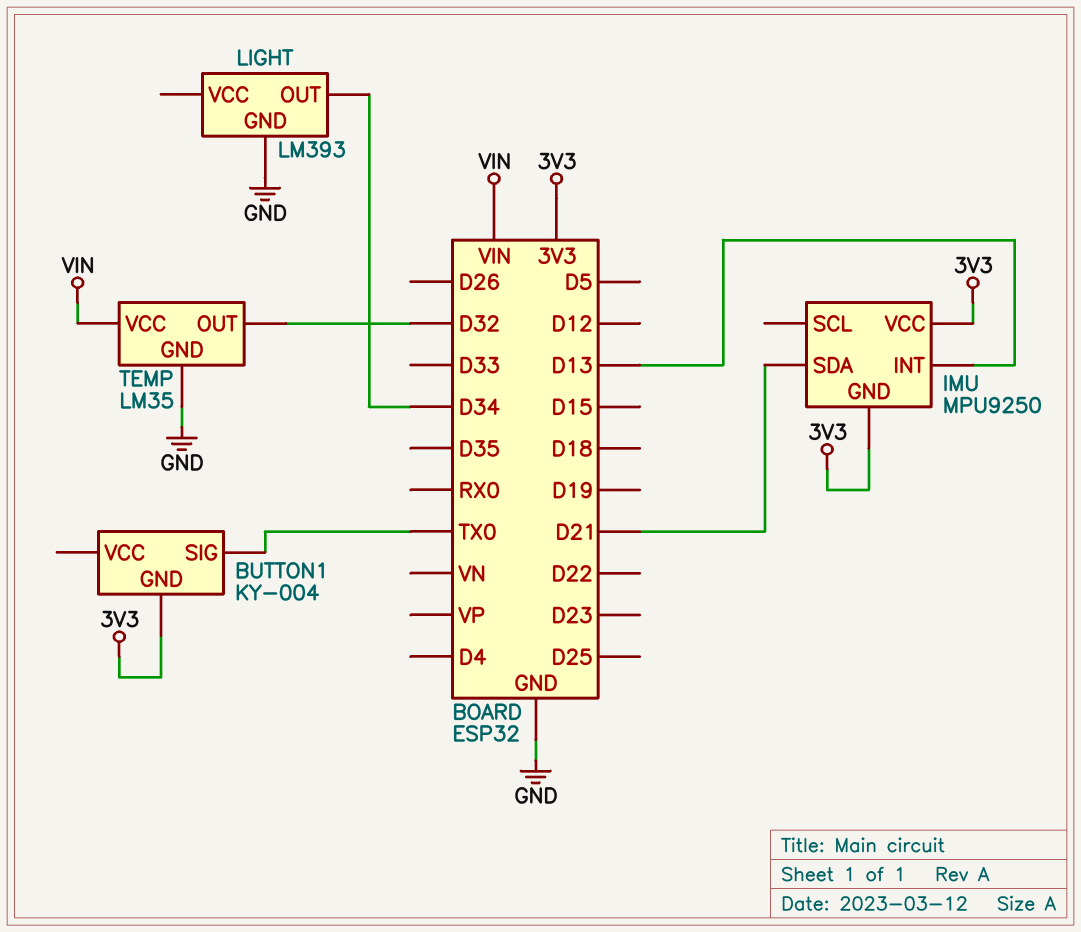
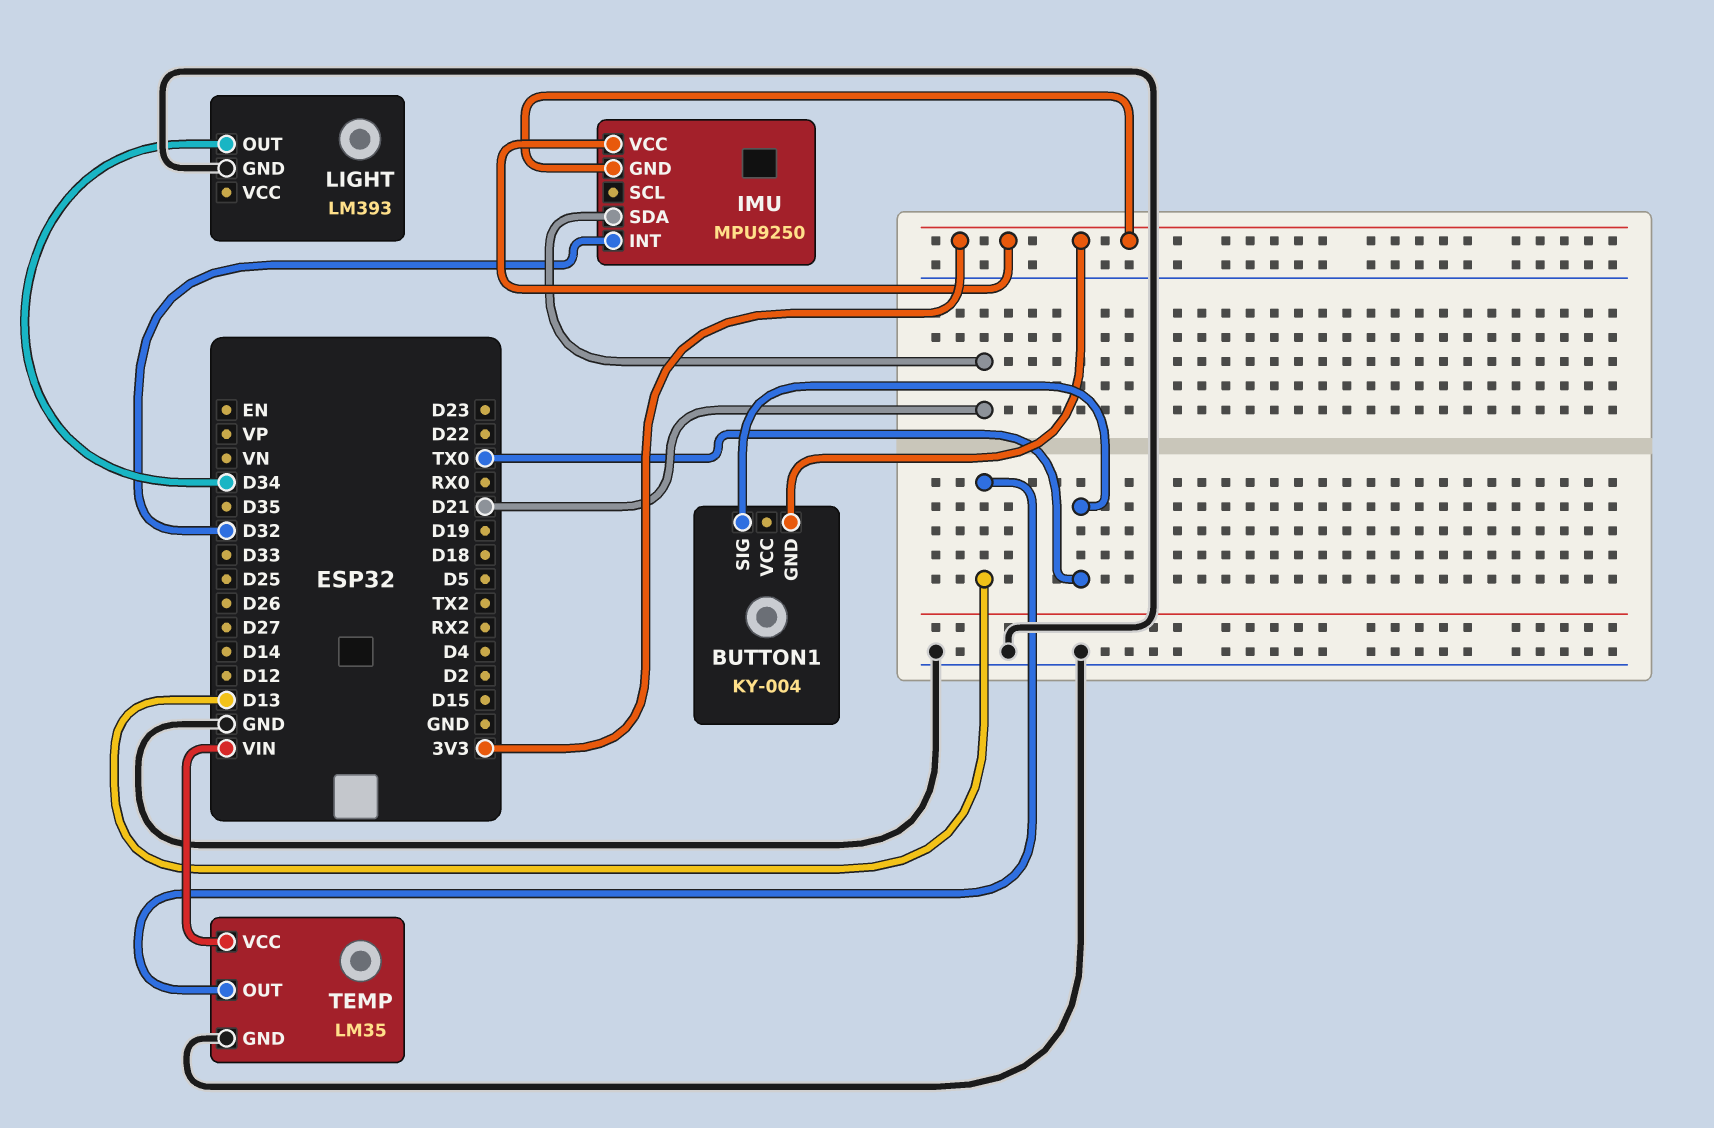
IMU pin INT: D13 -> D32
TEMP pin OUT: D32 -> D13

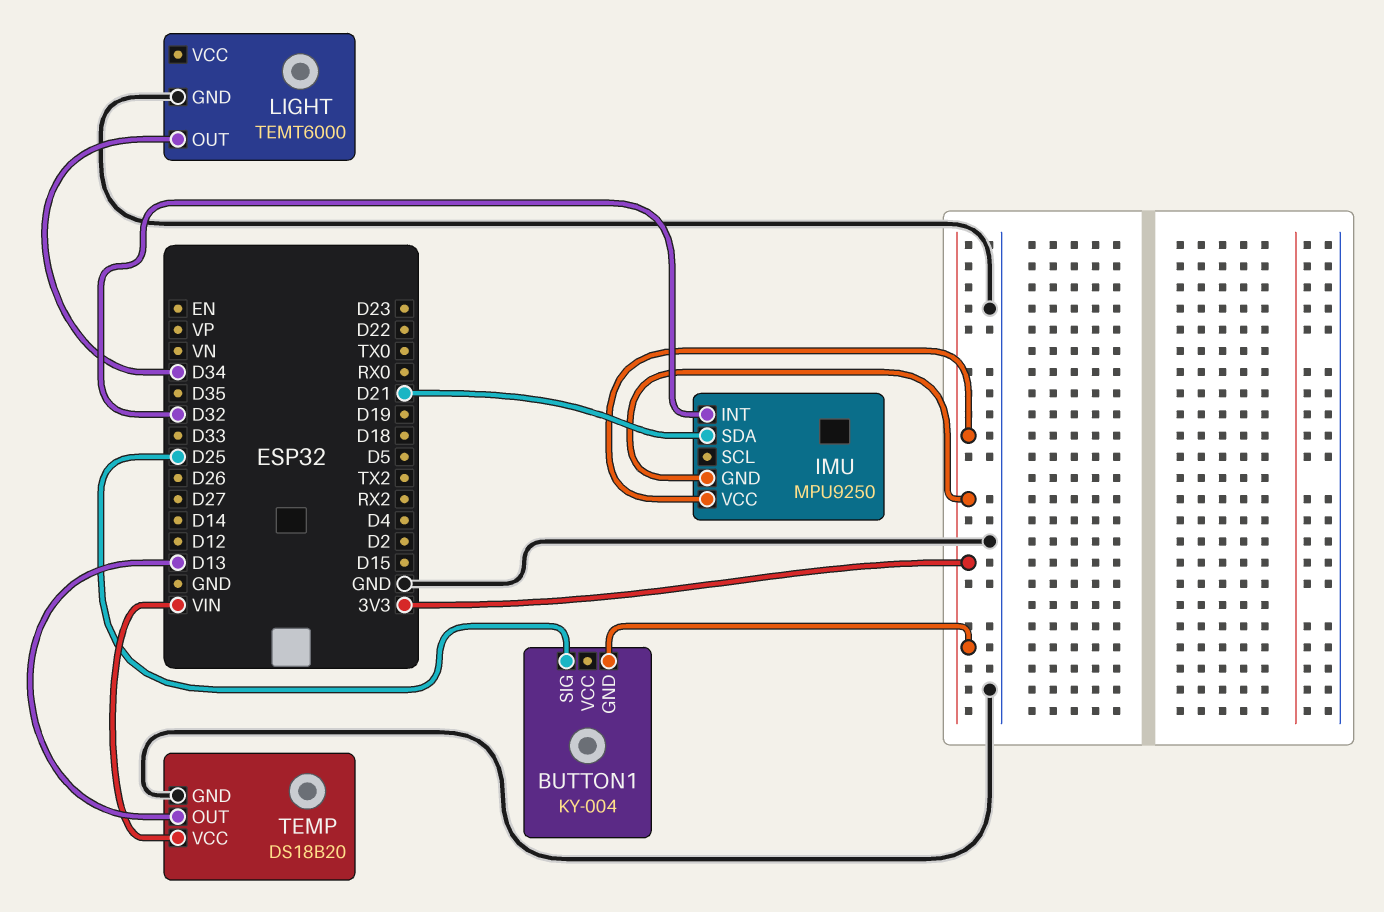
BUTTON1 pin SIG: TX0 -> D25
LIGHT: LM393 -> TEMT6000
TEMP: LM35 -> DS18B20

